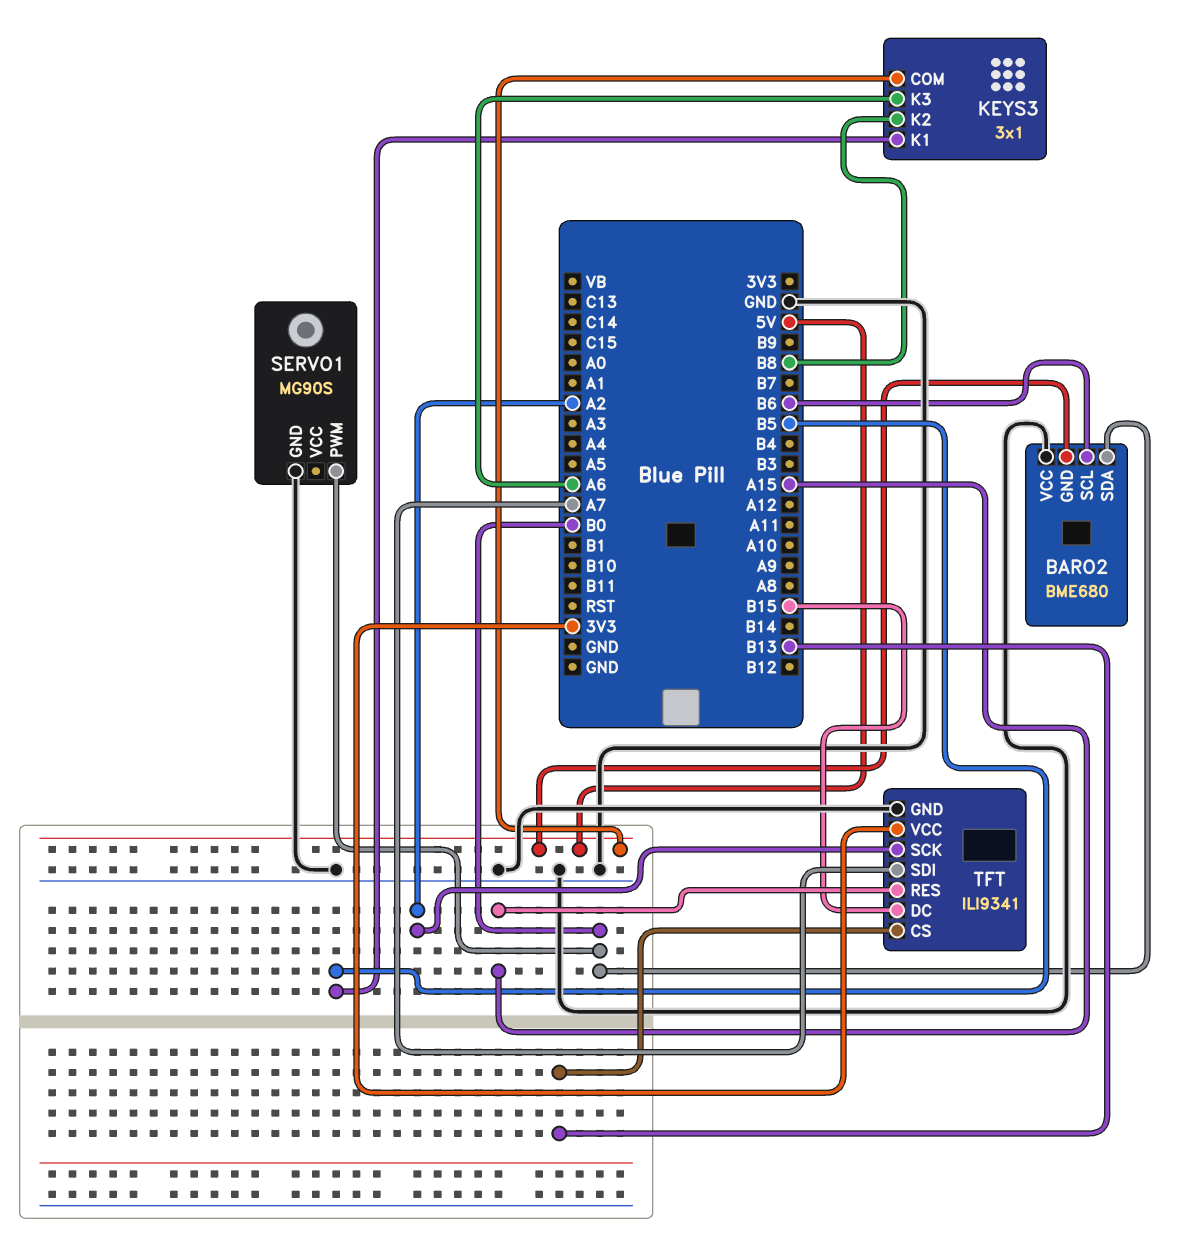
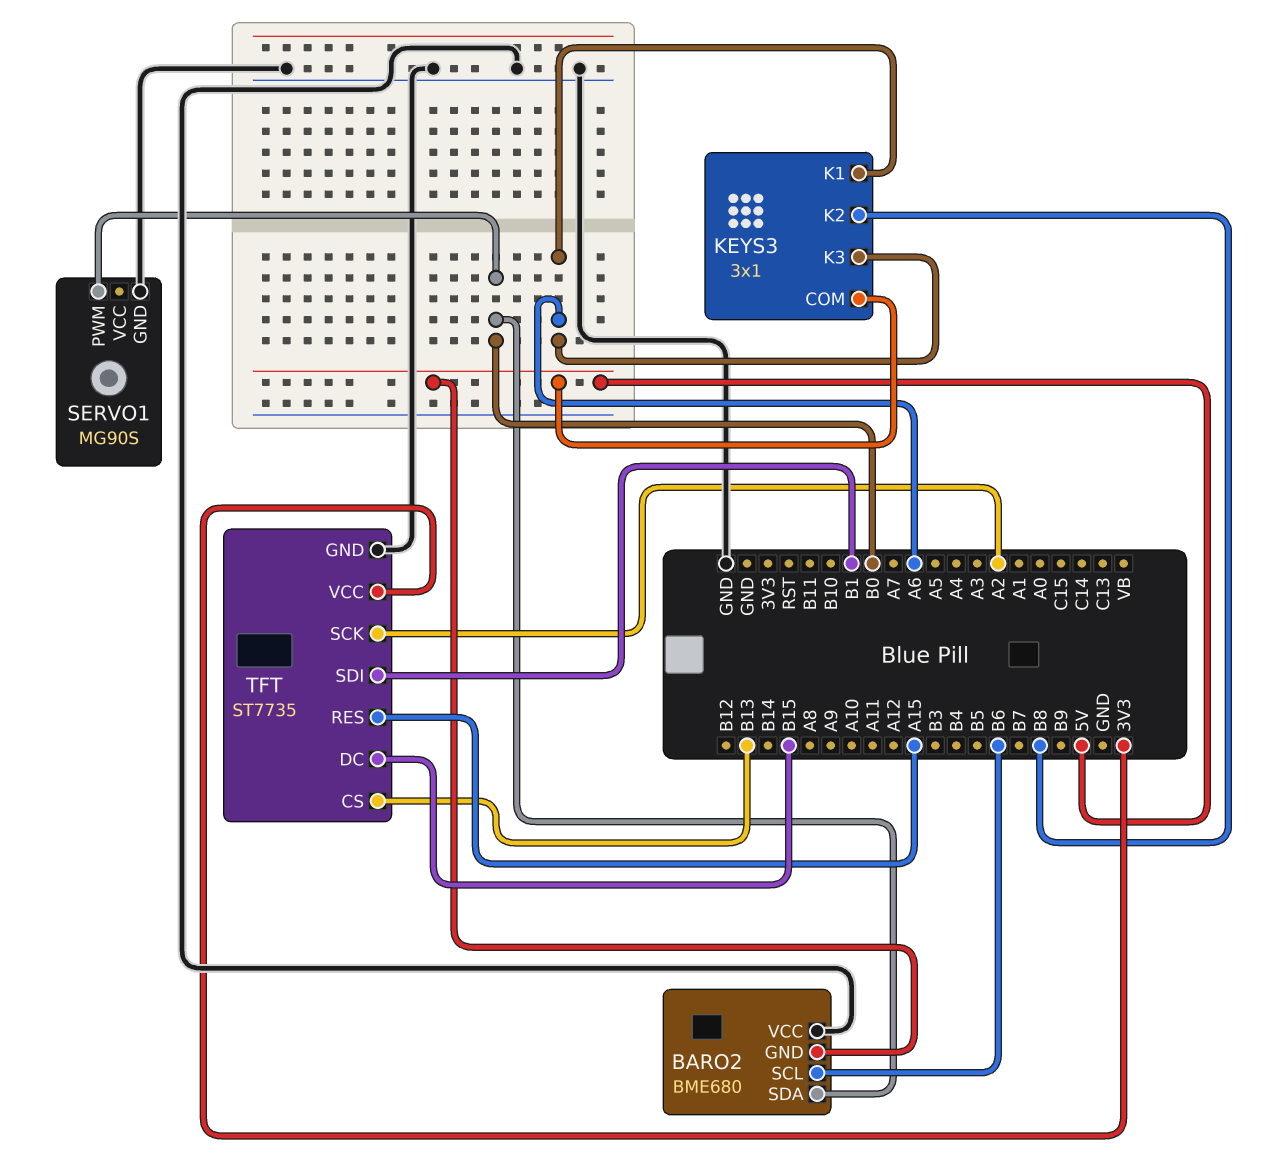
KEYS3 pin K1: B5 -> A6
TFT: ILI9341 -> ST7735
TFT pin SDI: A7 -> B1

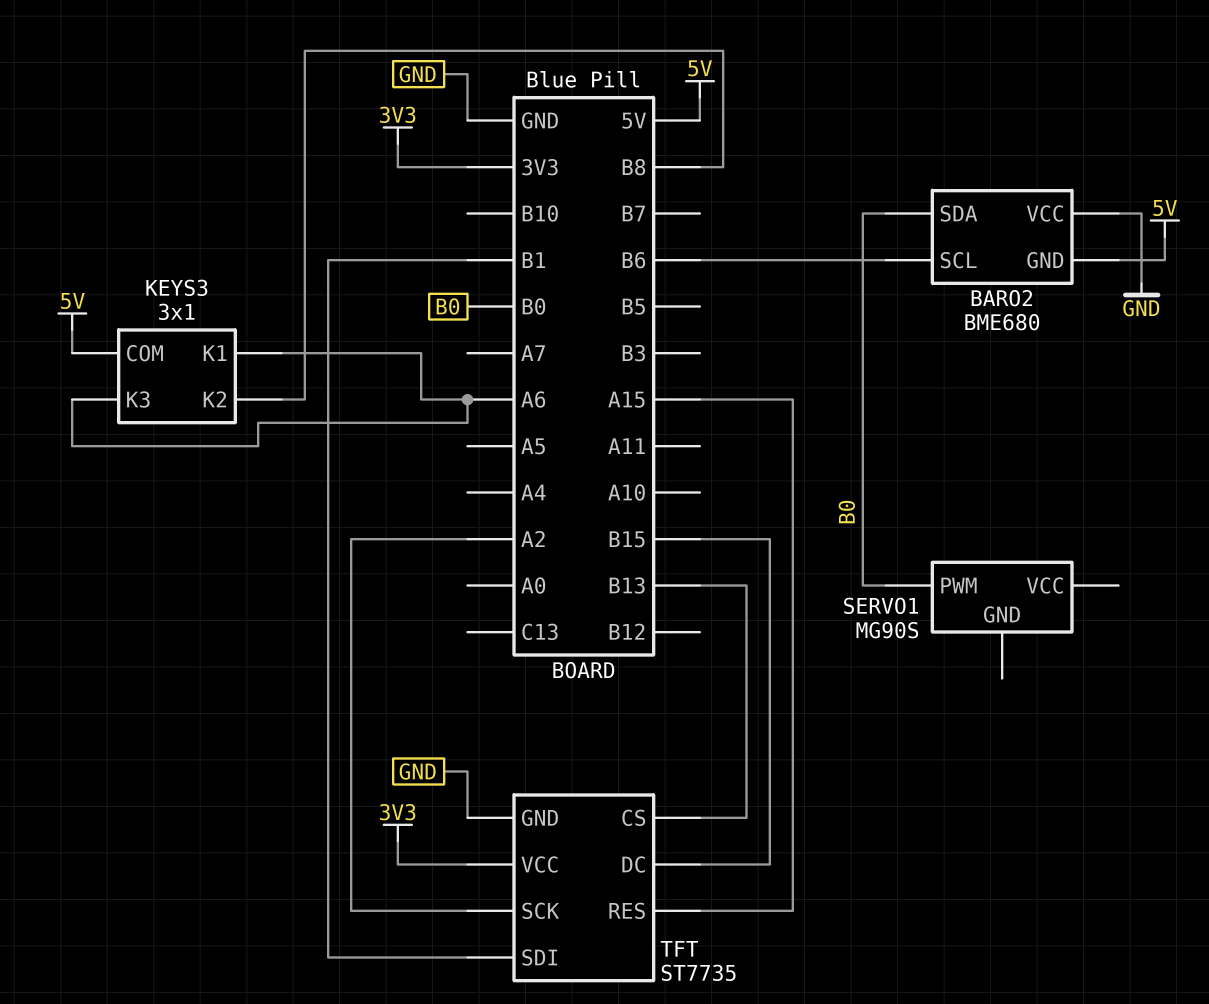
SERVO1 pin GND: GND -> none

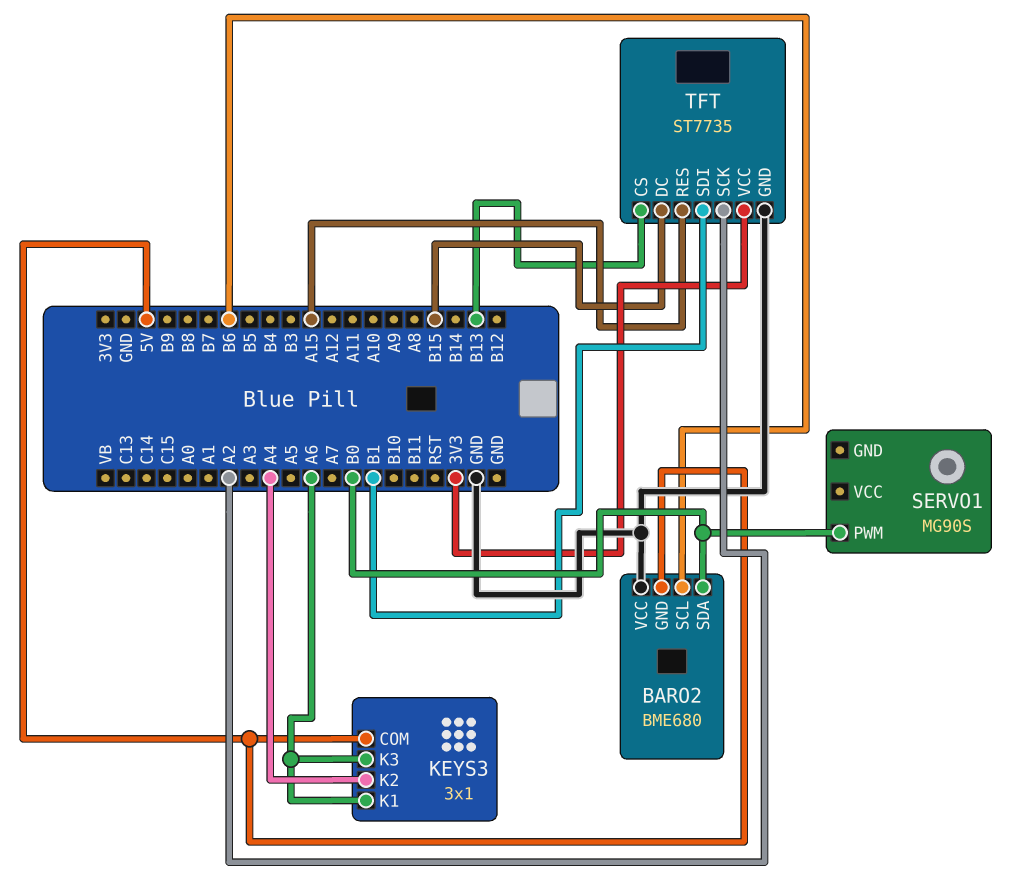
KEYS3 pin K2: B8 -> A4

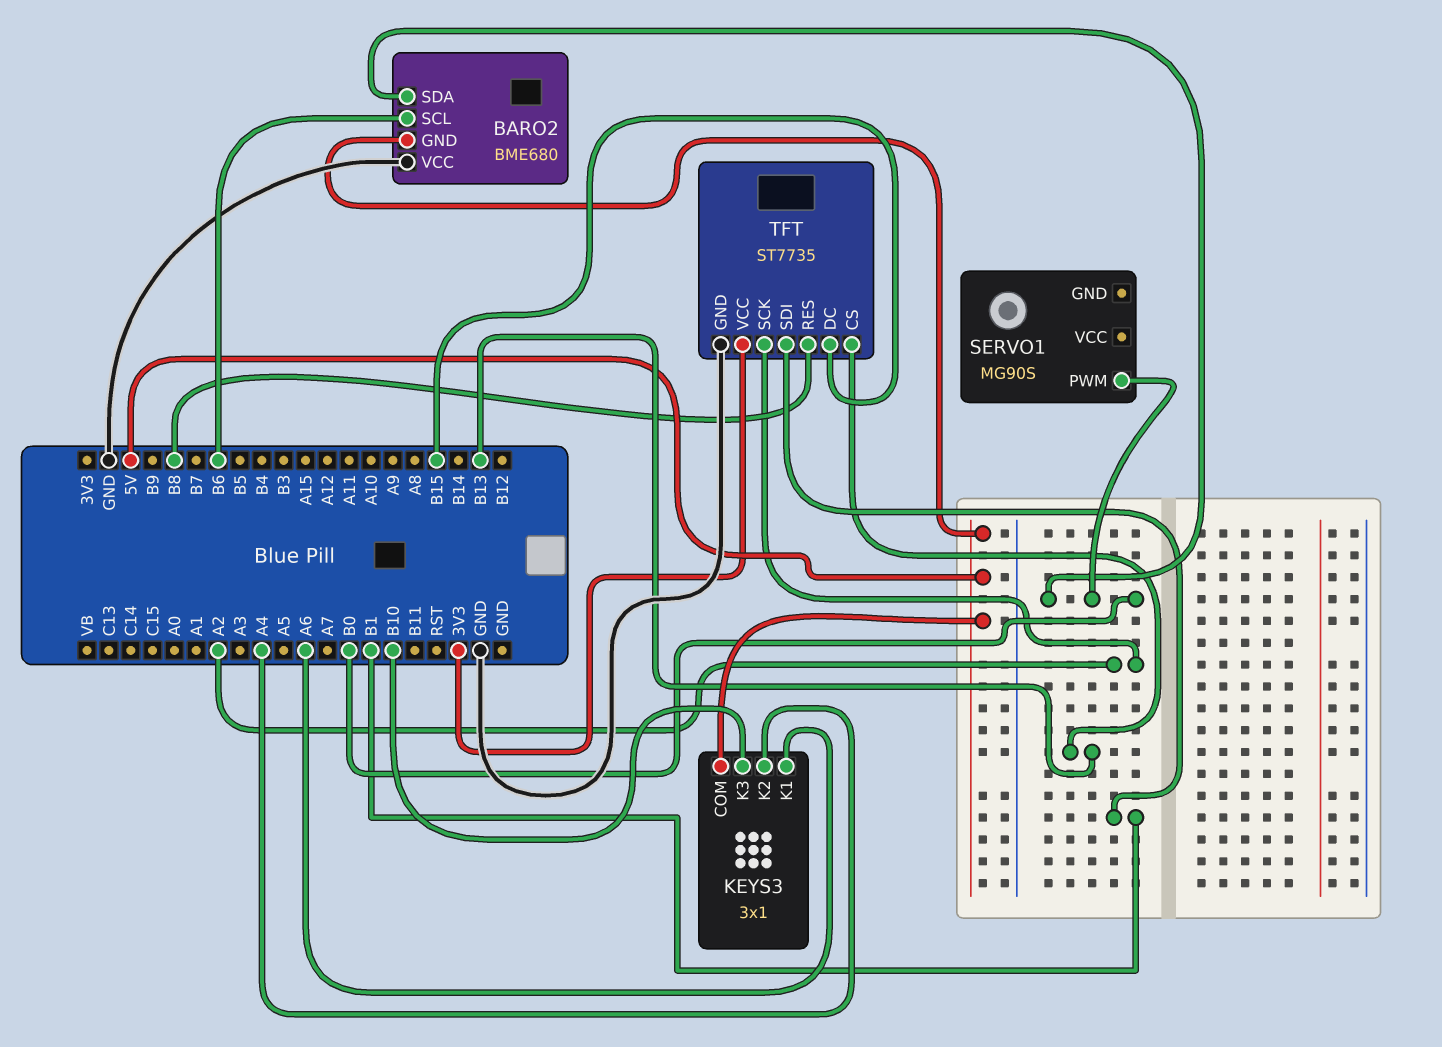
KEYS3 pin K3: A6 -> B10
TFT pin RES: A15 -> B8

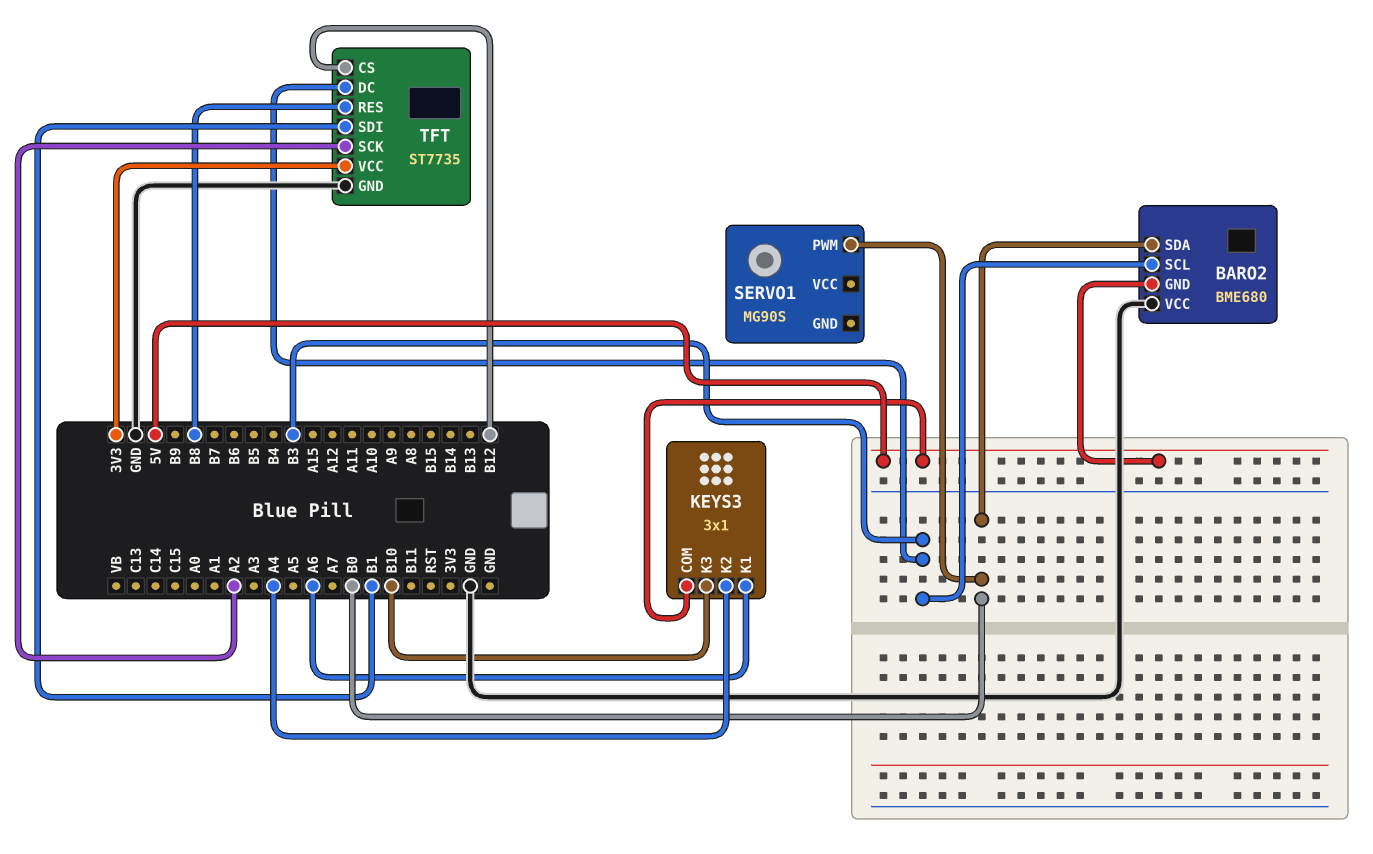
BARO2 pin SCL: B6 -> B3
TFT pin CS: B13 -> B12
TFT pin DC: B15 -> B3

